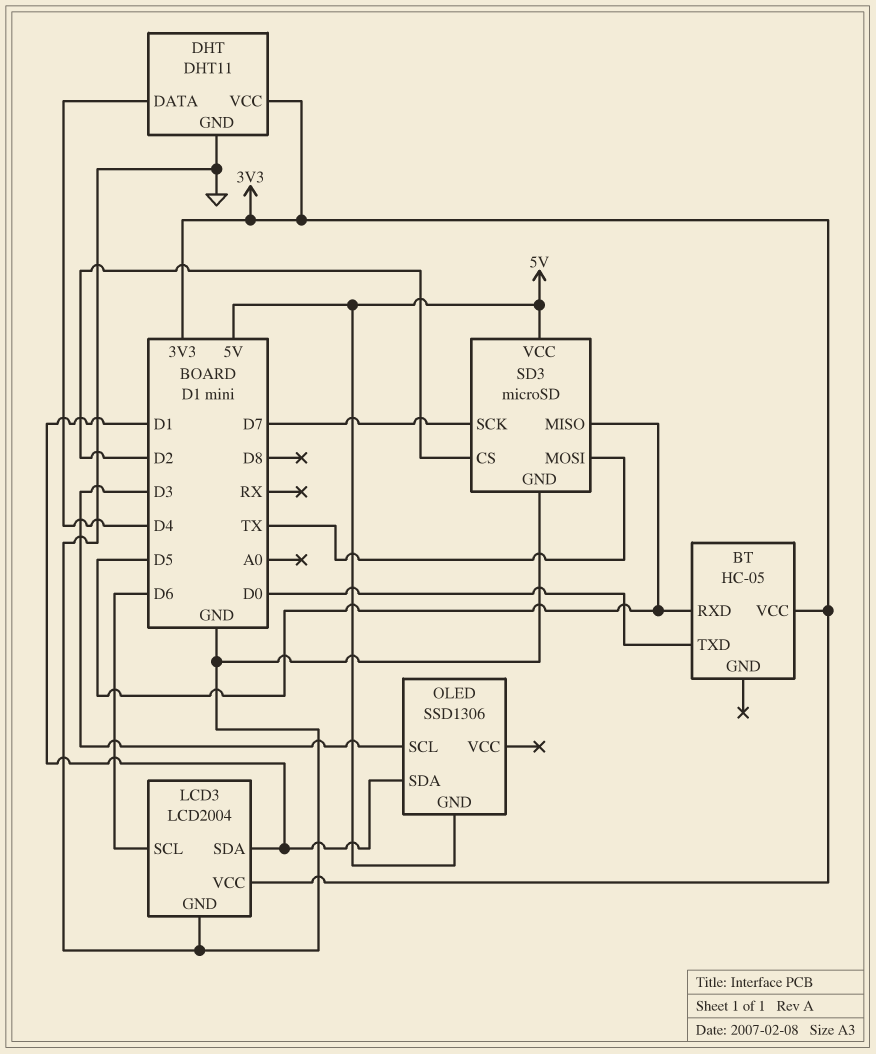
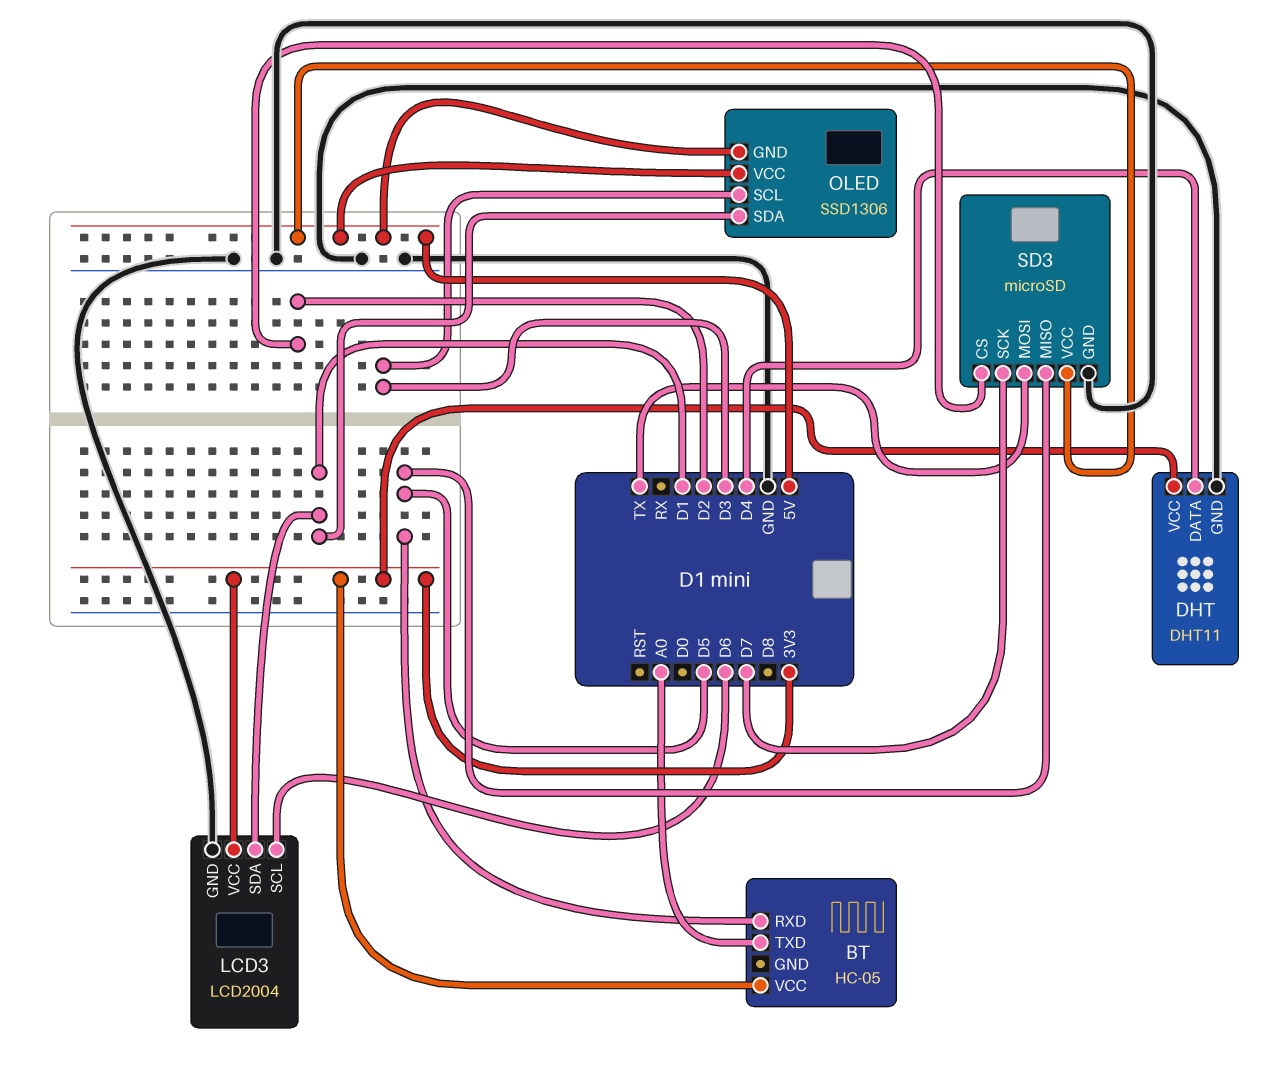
BT pin TXD: D0 -> A0
OLED pin VCC: none -> 5V

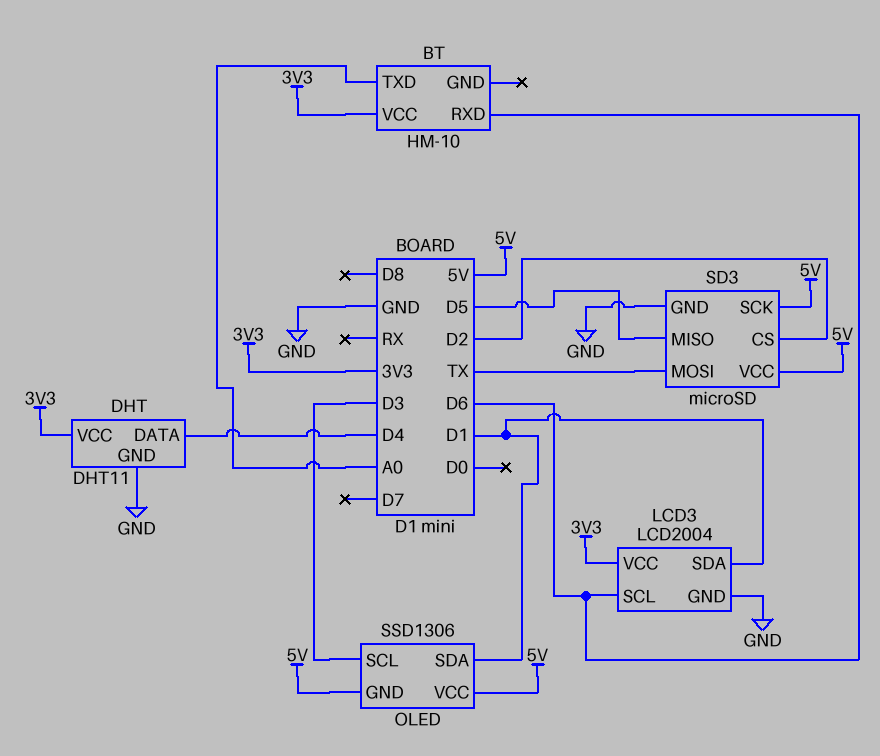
BT: HC-05 -> HM-10
BT pin RXD: D5 -> D6
SD3 pin SCK: D7 -> 5V

